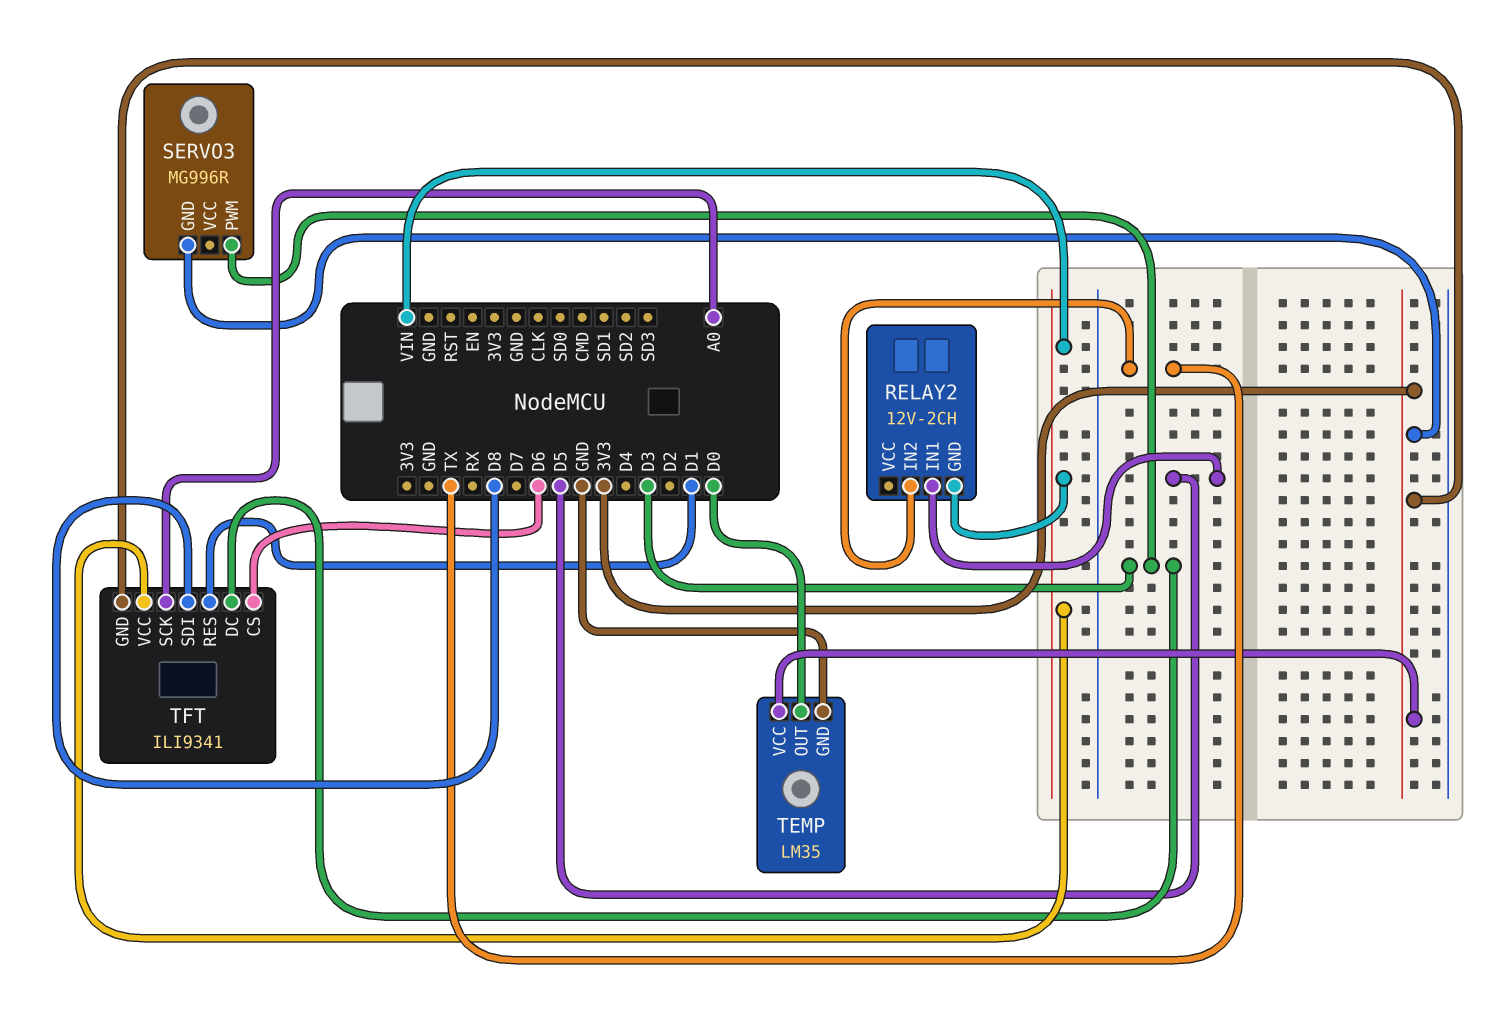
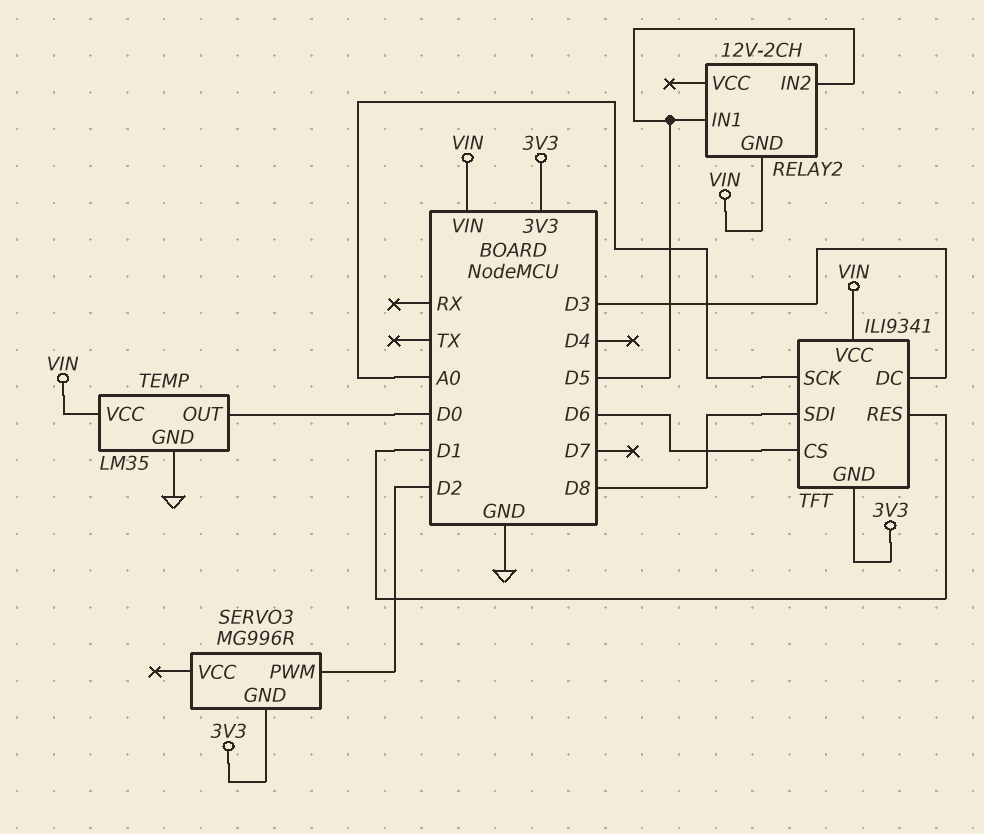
RELAY2 pin IN2: TX -> D5
SERVO3 pin PWM: D3 -> D2
TEMP pin VCC: 3V3 -> VIN

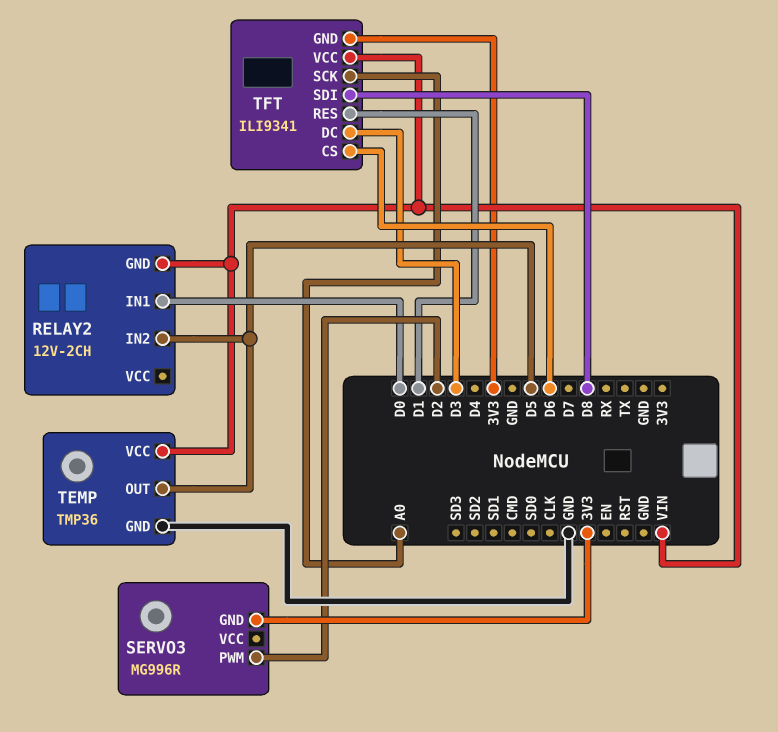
RELAY2 pin IN1: D5 -> D0
TEMP: LM35 -> TMP36
TEMP pin OUT: D0 -> D5

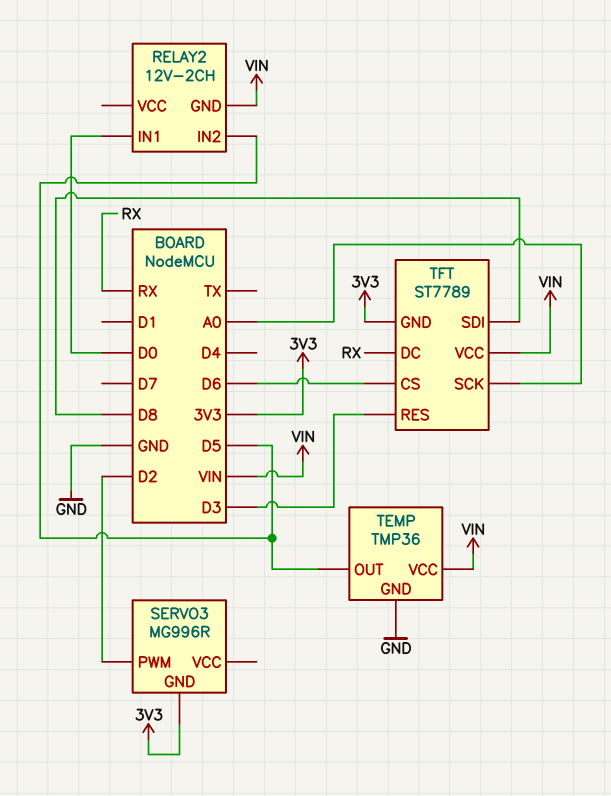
TFT: ILI9341 -> ST7789
TFT pin DC: D3 -> RX
TFT pin RES: D1 -> D3

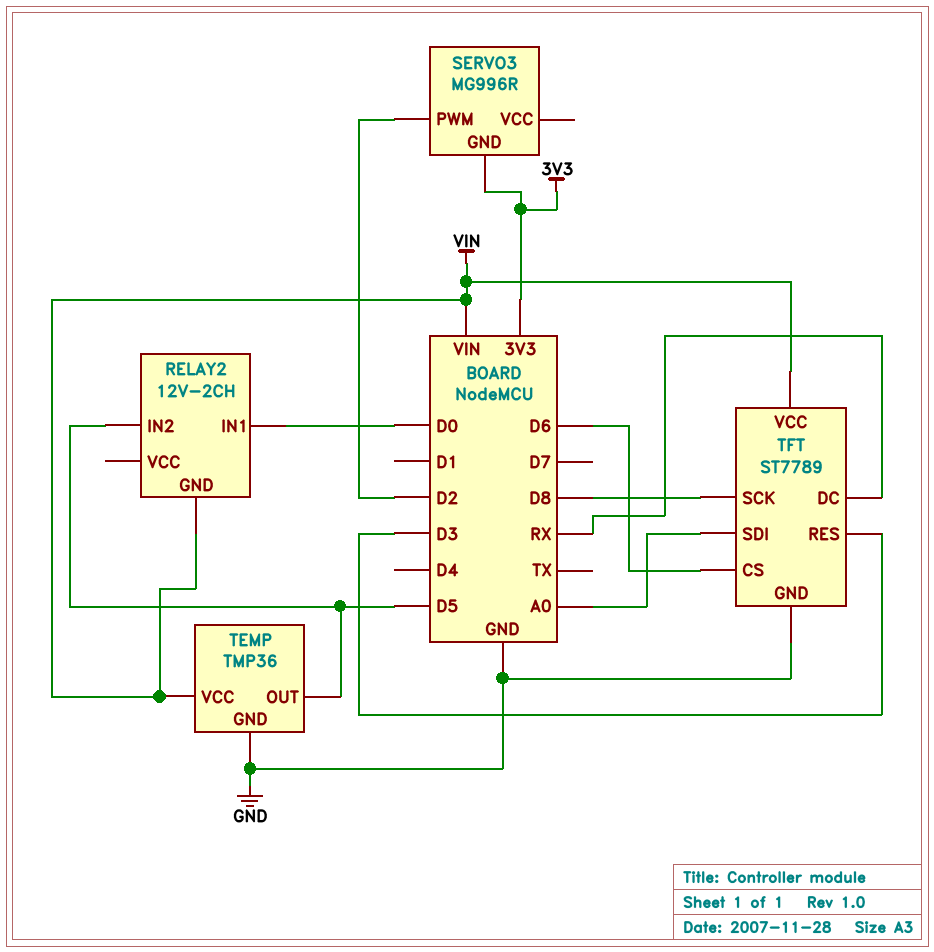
TFT pin GND: 3V3 -> GND
TFT pin SCK: A0 -> D8
TFT pin SDI: D8 -> A0

